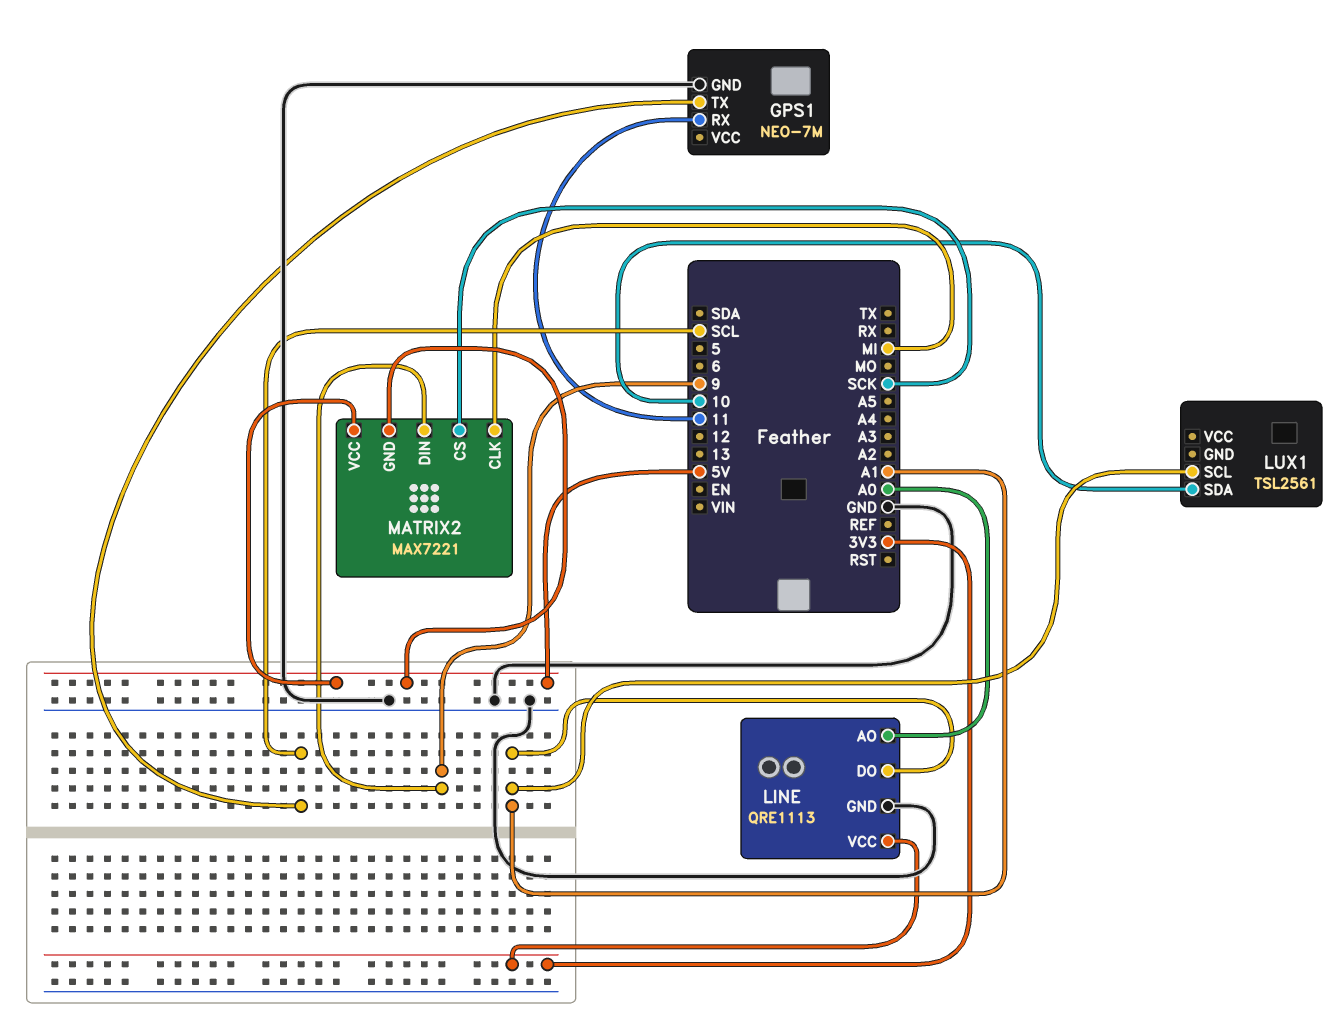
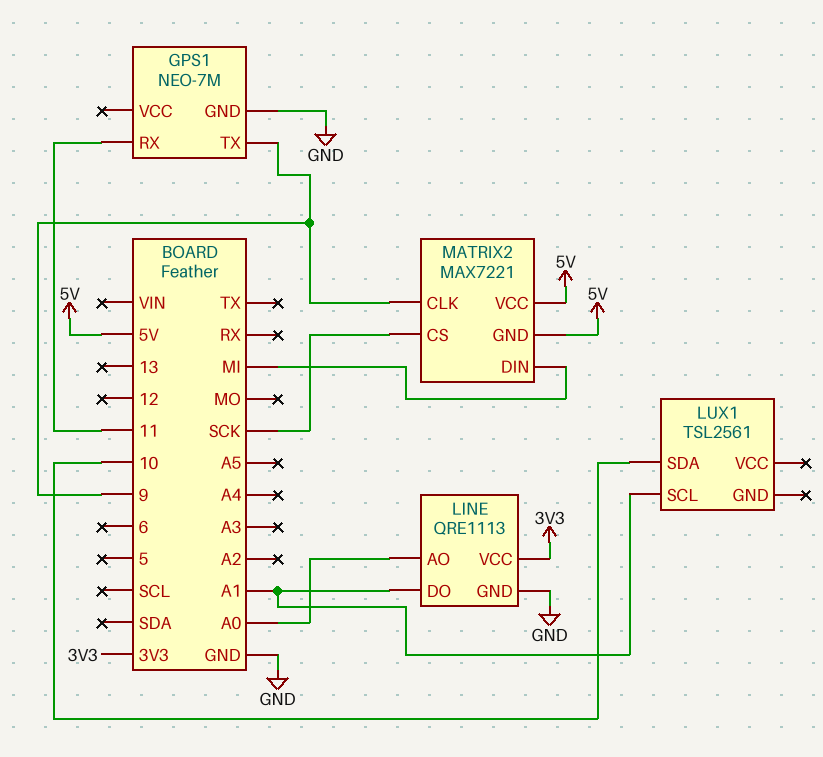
GPS1 pin TX: SCL -> 9
MATRIX2 pin CLK: MI -> 9
MATRIX2 pin DIN: 9 -> MI

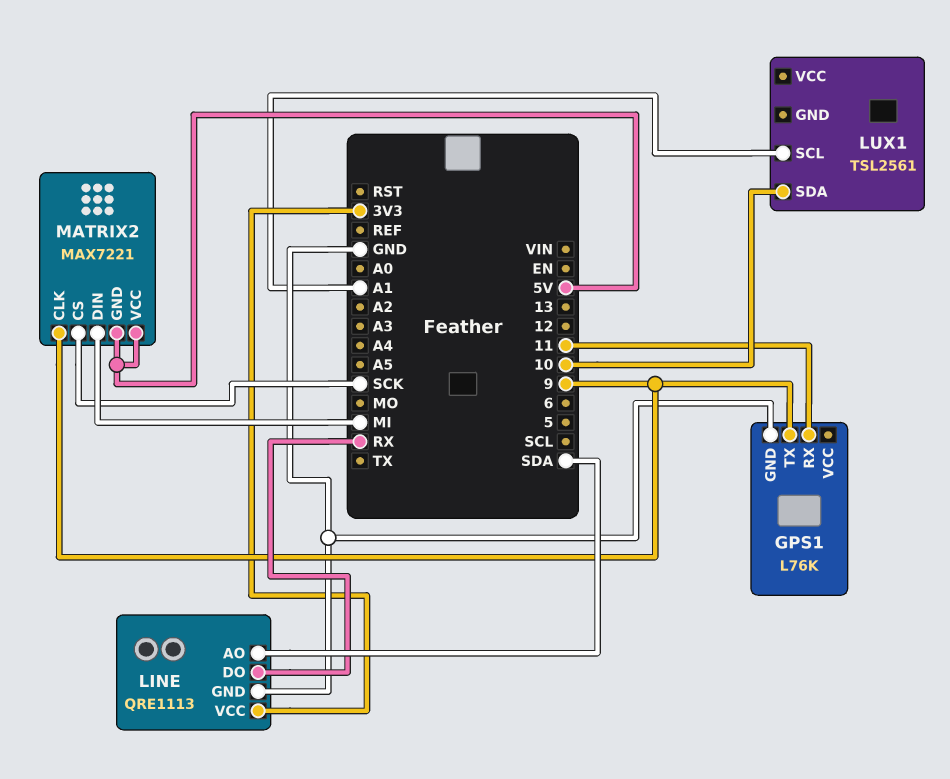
GPS1: NEO-7M -> L76K
LINE pin AO: A0 -> SDA
LINE pin DO: A1 -> RX

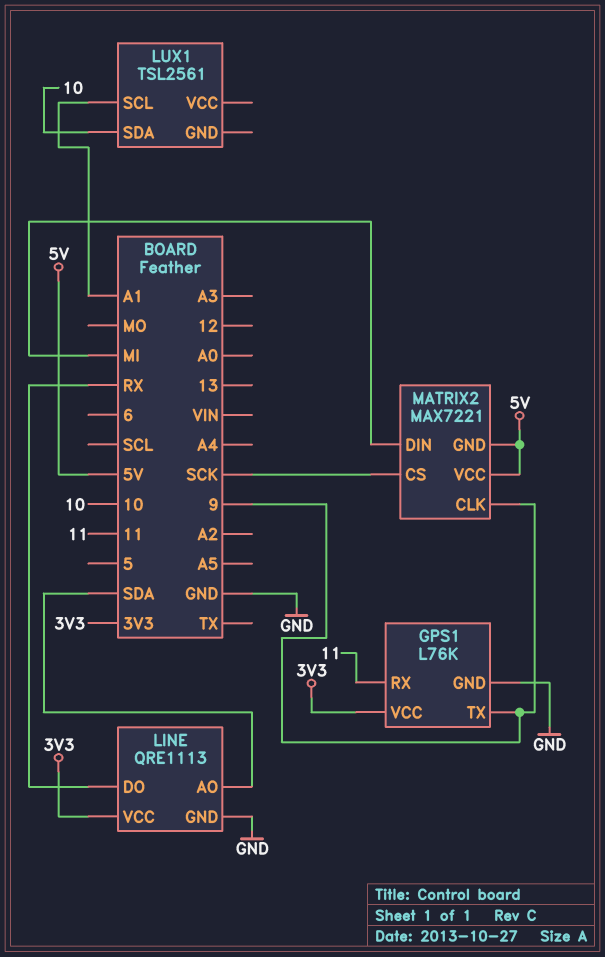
GPS1 pin VCC: none -> 3V3

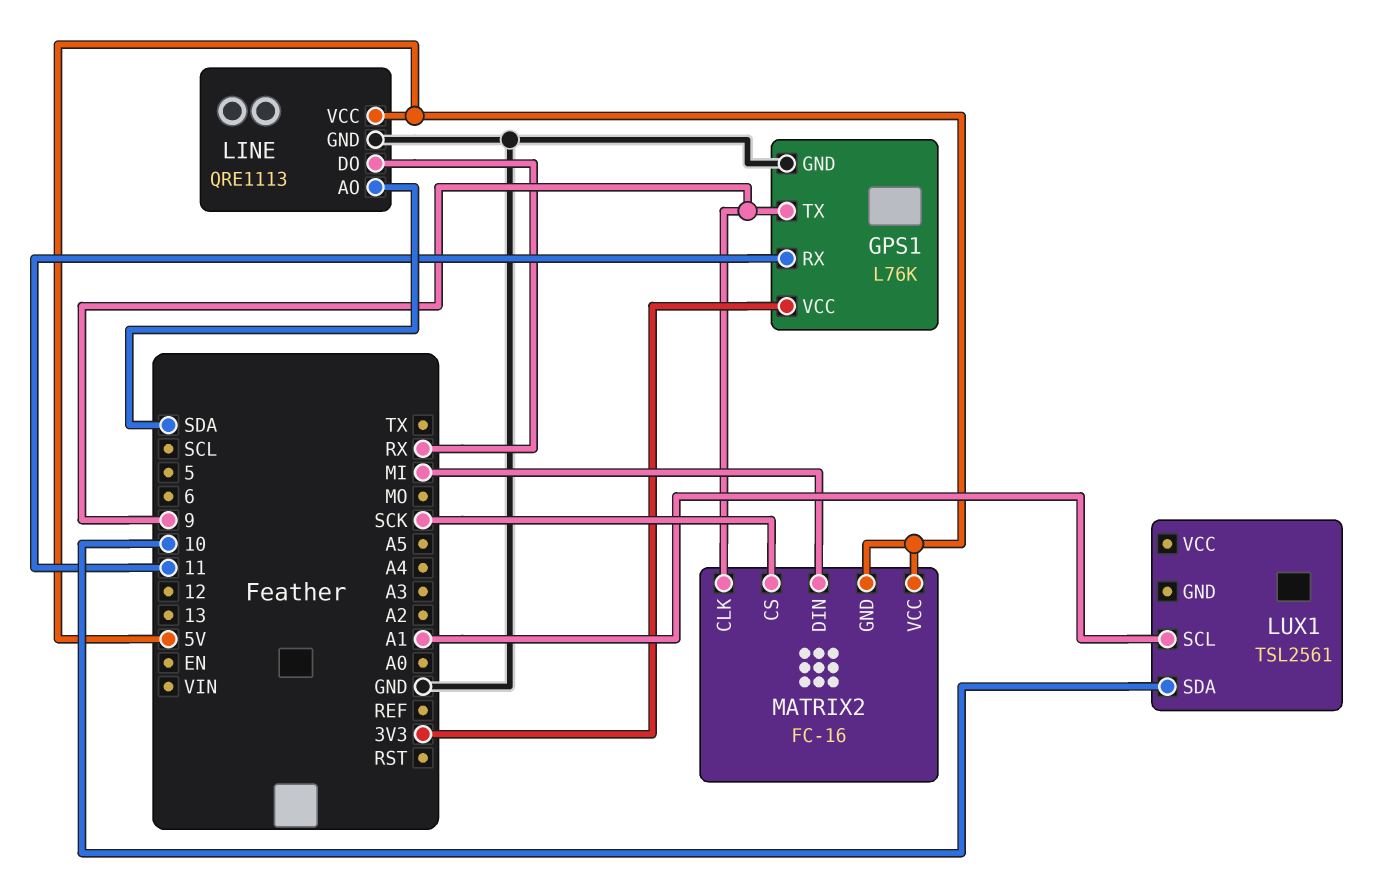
LINE pin VCC: 3V3 -> 5V
MATRIX2: MAX7221 -> FC-16

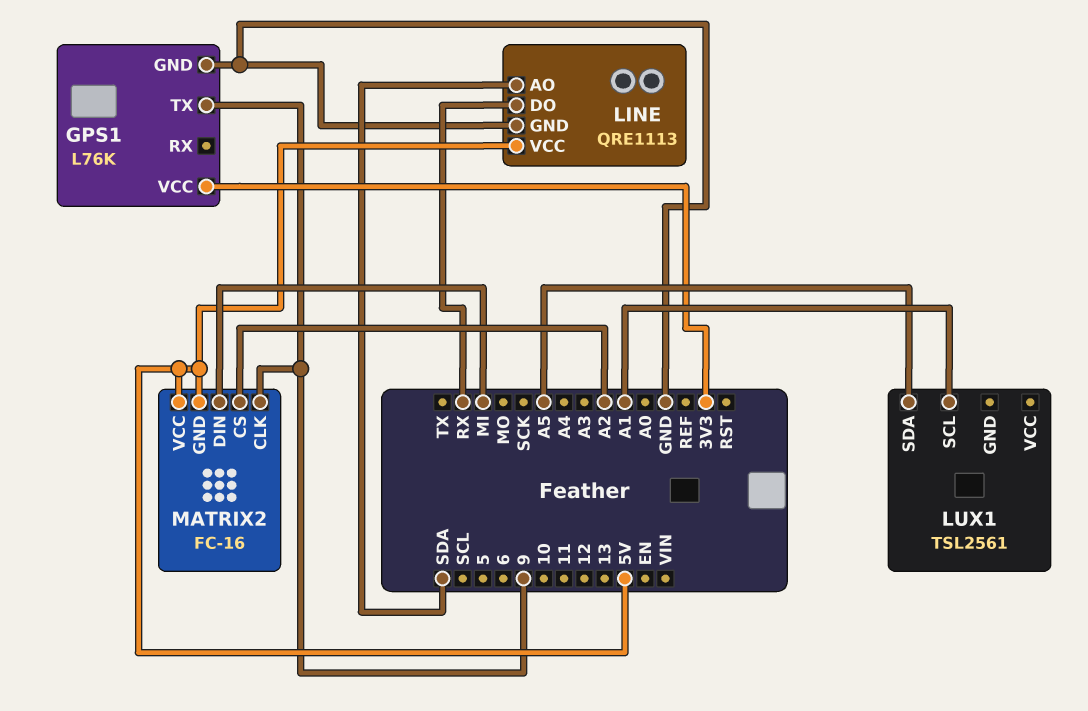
GPS1 pin RX: 11 -> none
LUX1 pin SDA: 10 -> A5
MATRIX2 pin CS: SCK -> A2

